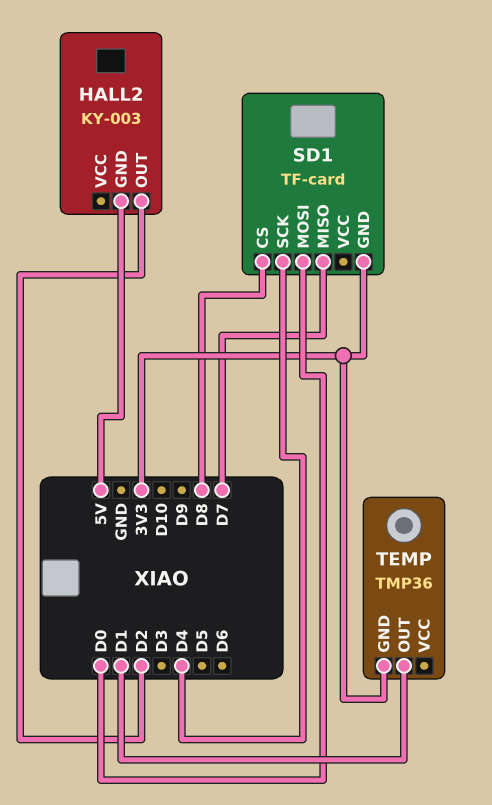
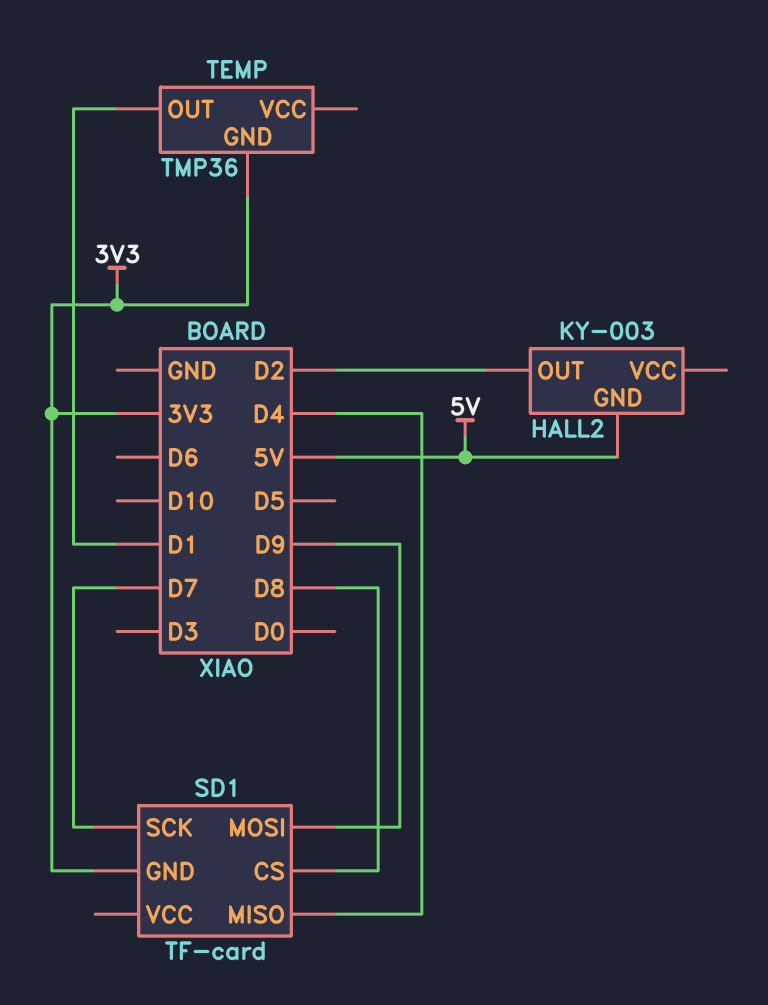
SD1 pin MISO: D7 -> D4
SD1 pin MOSI: D0 -> D9
SD1 pin SCK: D4 -> D7

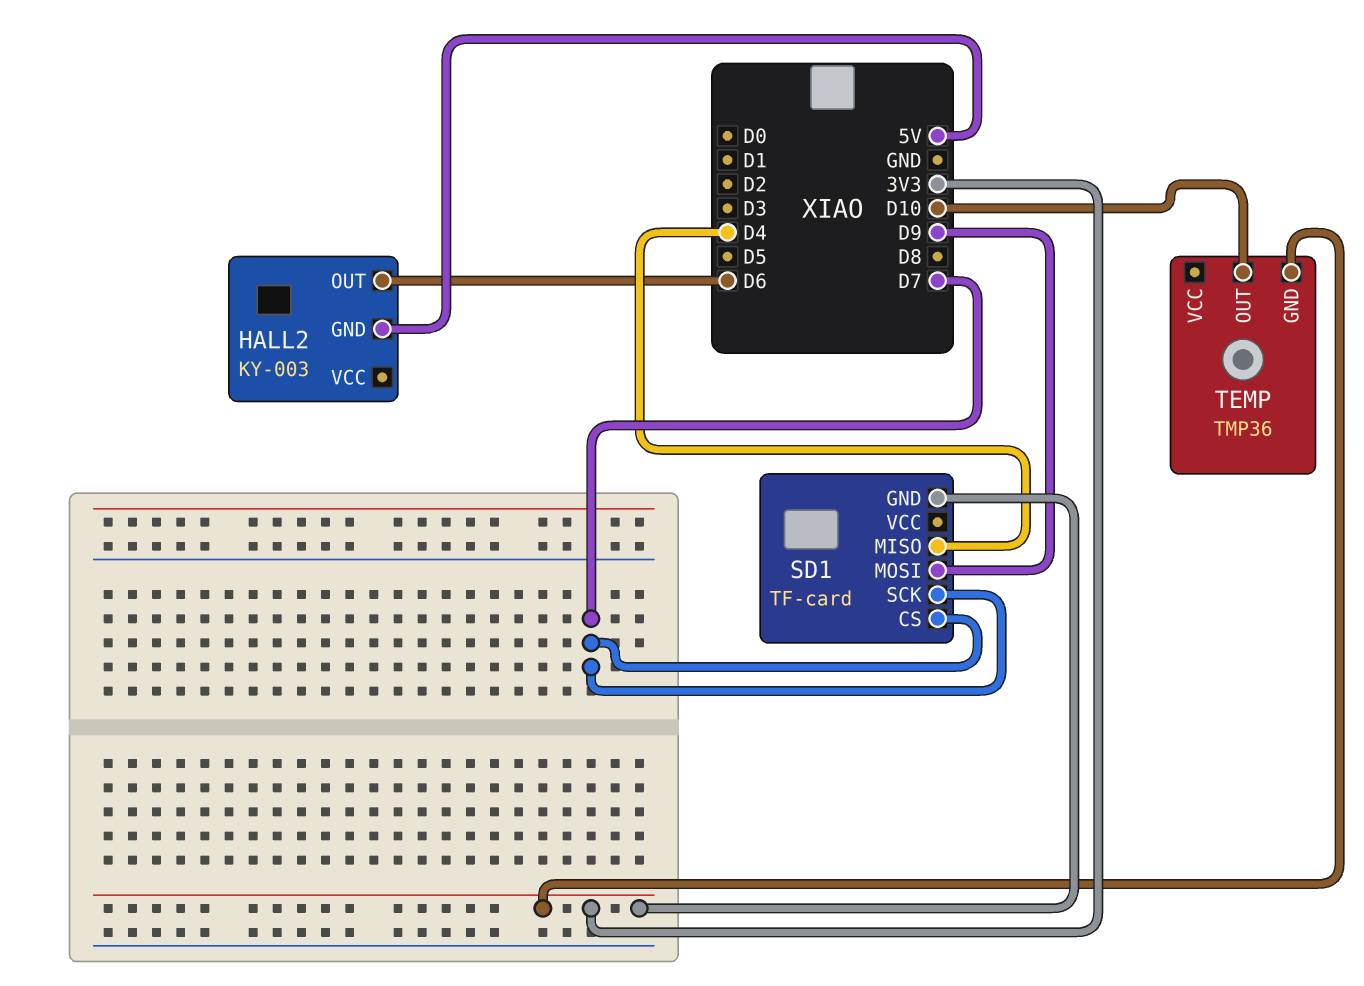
HALL2 pin OUT: D2 -> D6
SD1 pin CS: D8 -> D7
TEMP pin OUT: D1 -> D10

